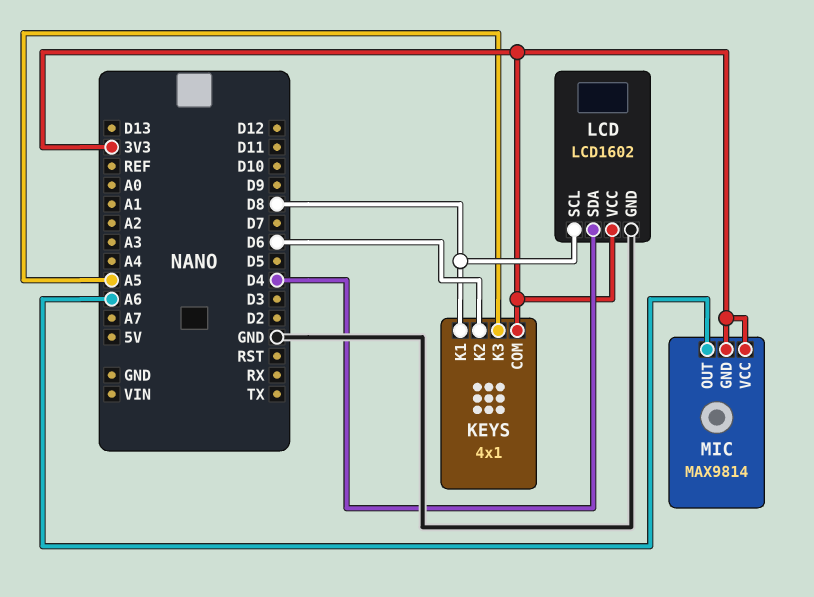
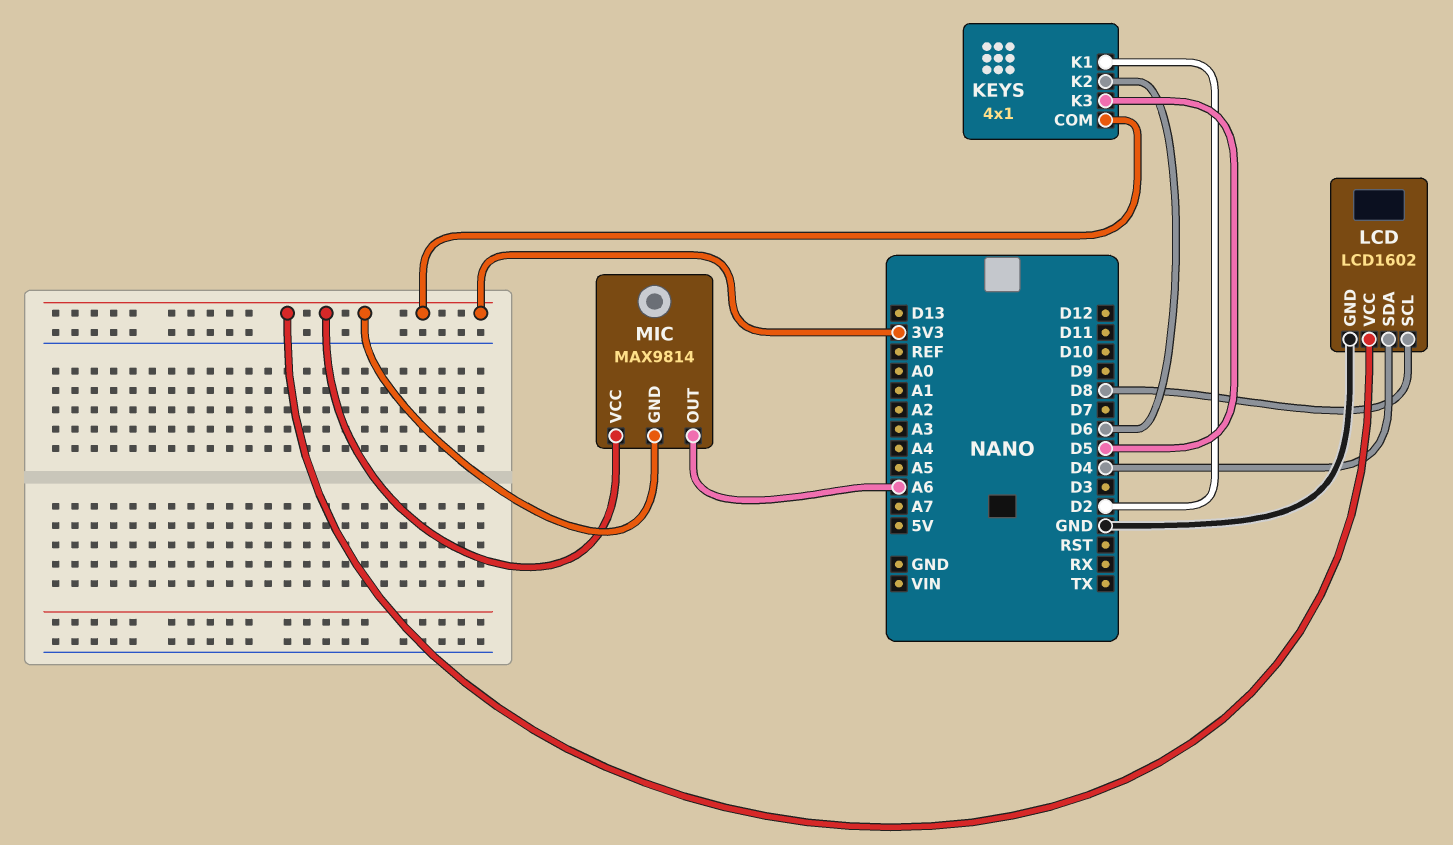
KEYS pin K1: D8 -> D2
KEYS pin K3: A5 -> D5

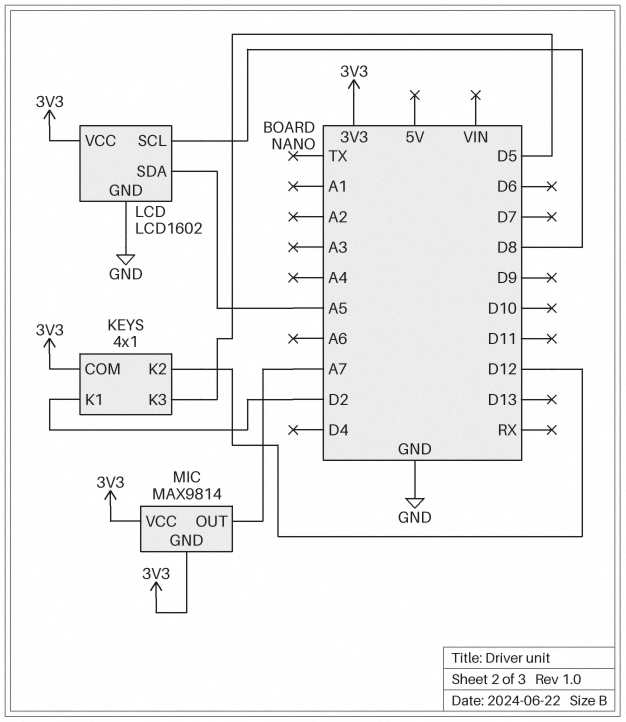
KEYS pin K2: D6 -> D12
LCD pin SDA: D4 -> A5
MIC pin OUT: A6 -> A7

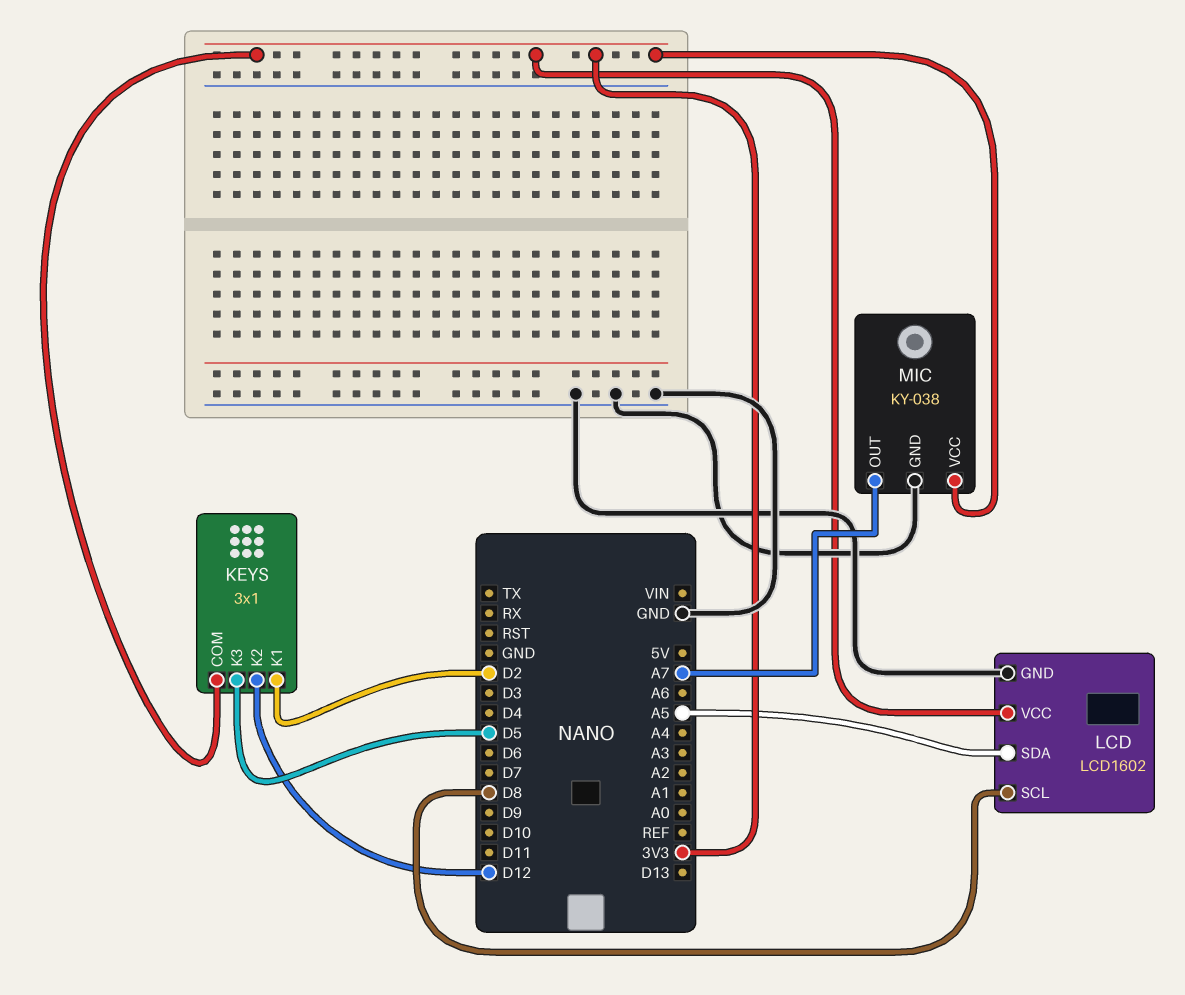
KEYS: 4x1 -> 3x1
MIC: MAX9814 -> KY-038
MIC pin GND: 3V3 -> GND

